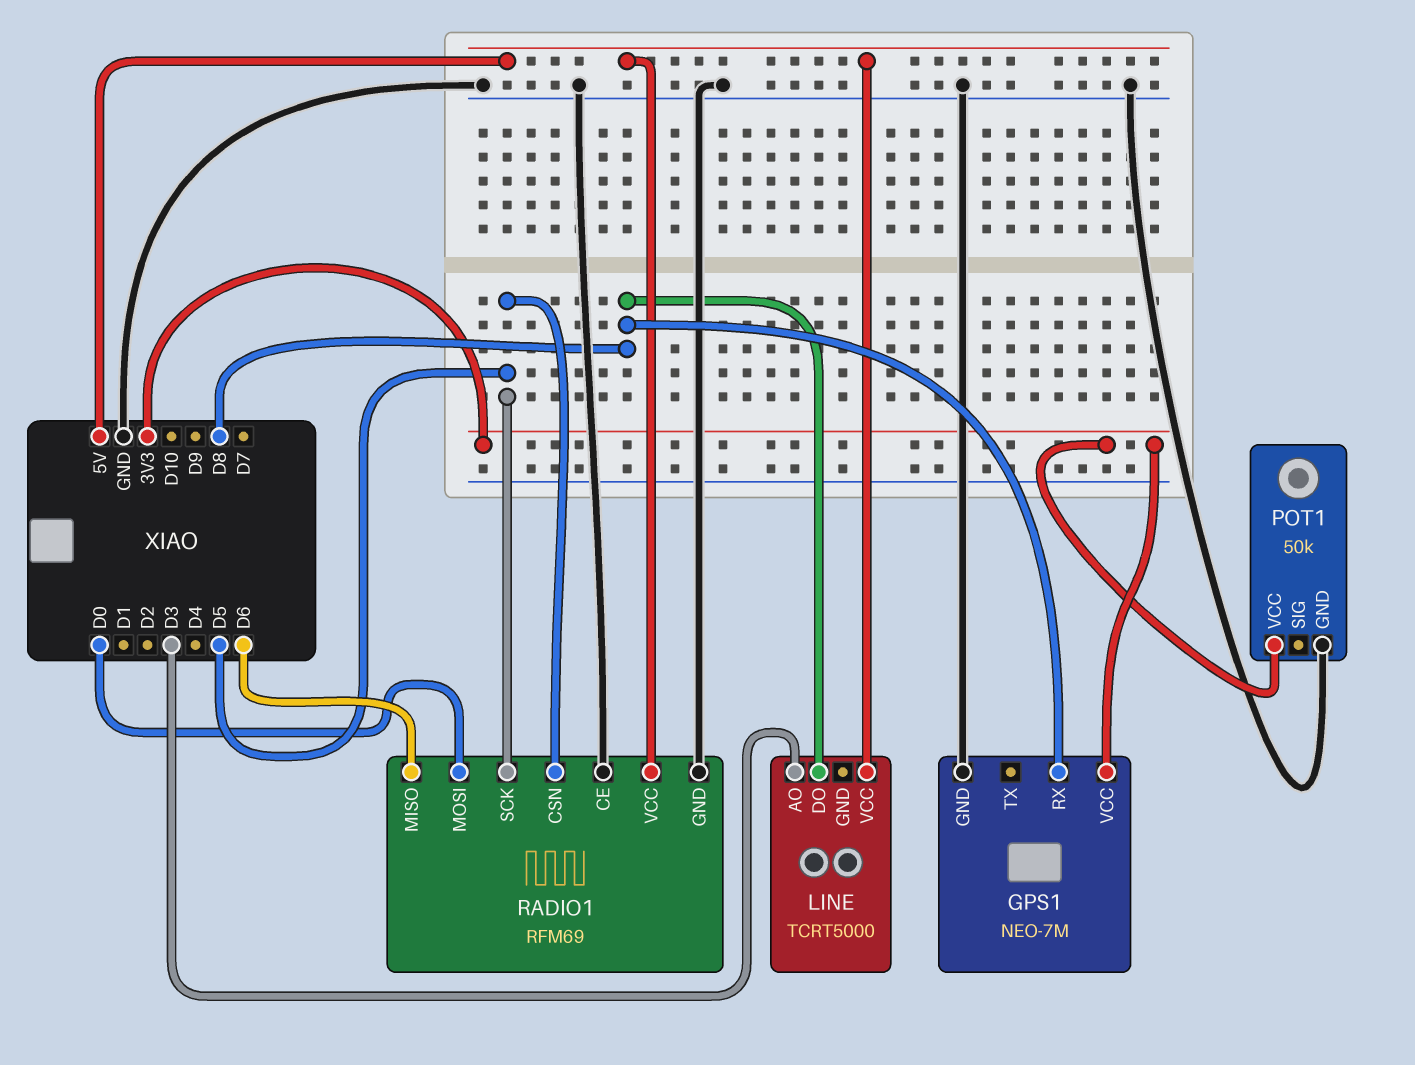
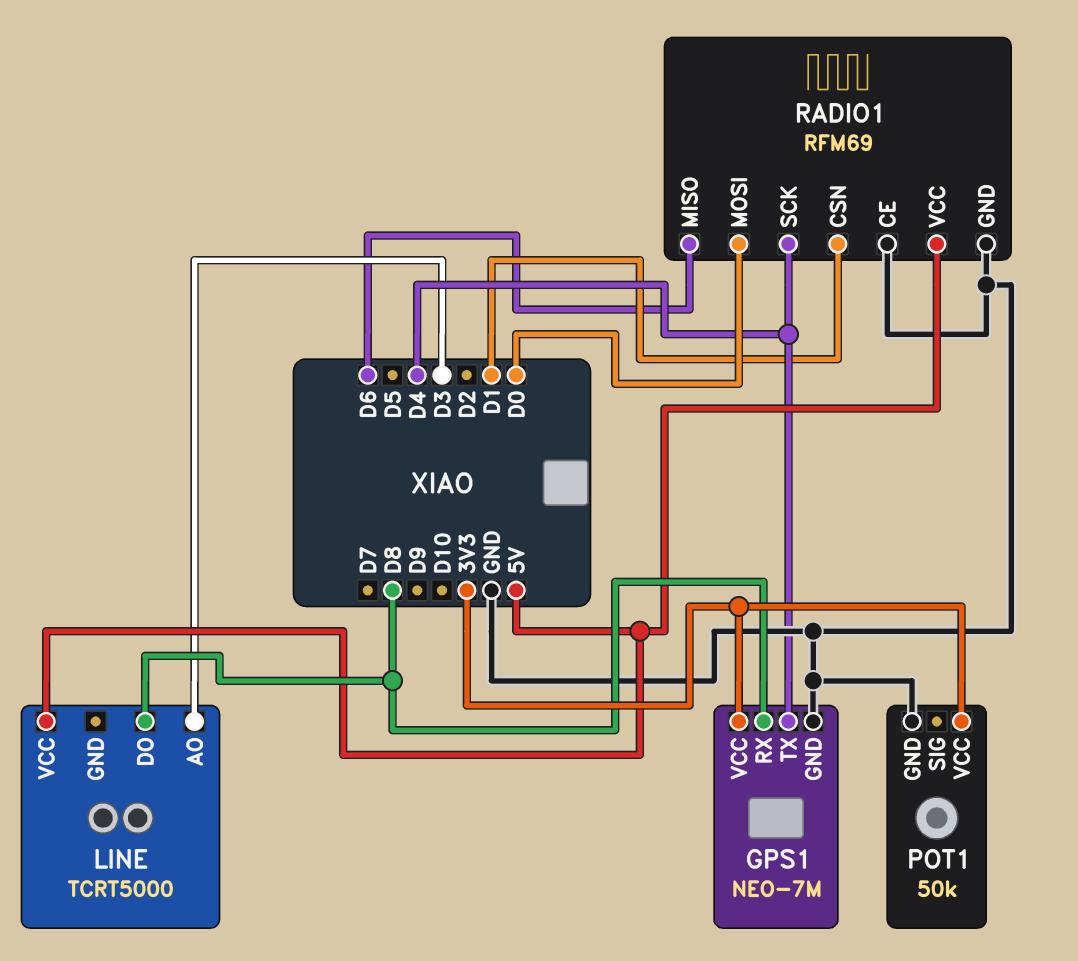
GPS1 pin TX: none -> D4
RADIO1 pin CSN: D5 -> D1
RADIO1 pin SCK: D5 -> D4

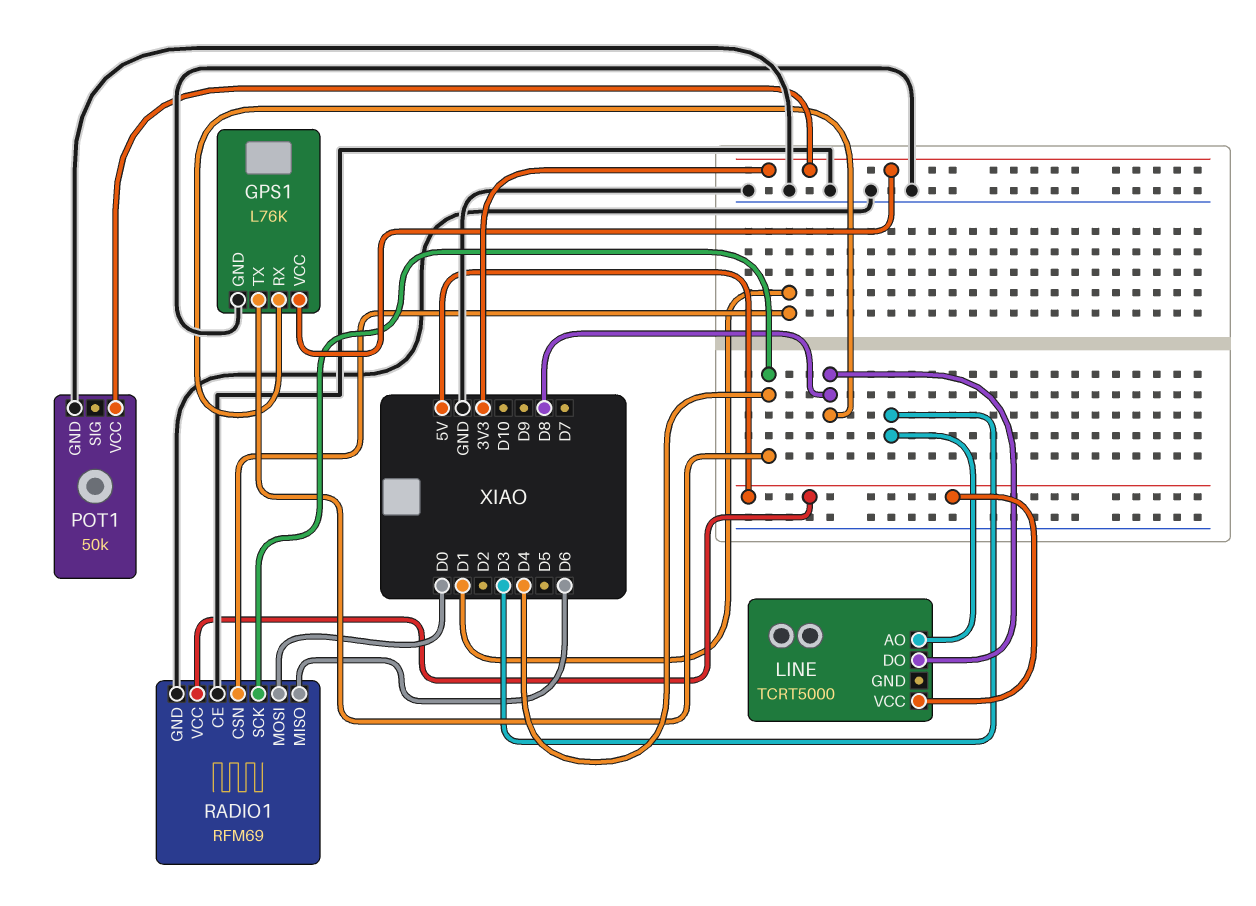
GPS1: NEO-7M -> L76K

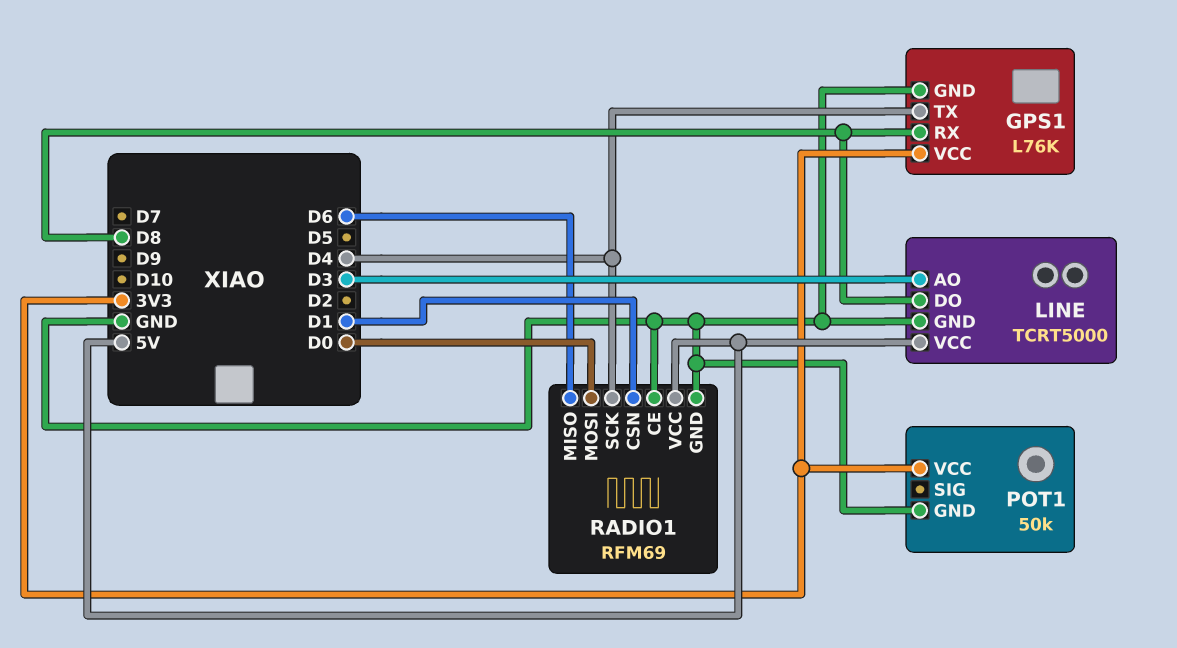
LINE pin GND: none -> GND

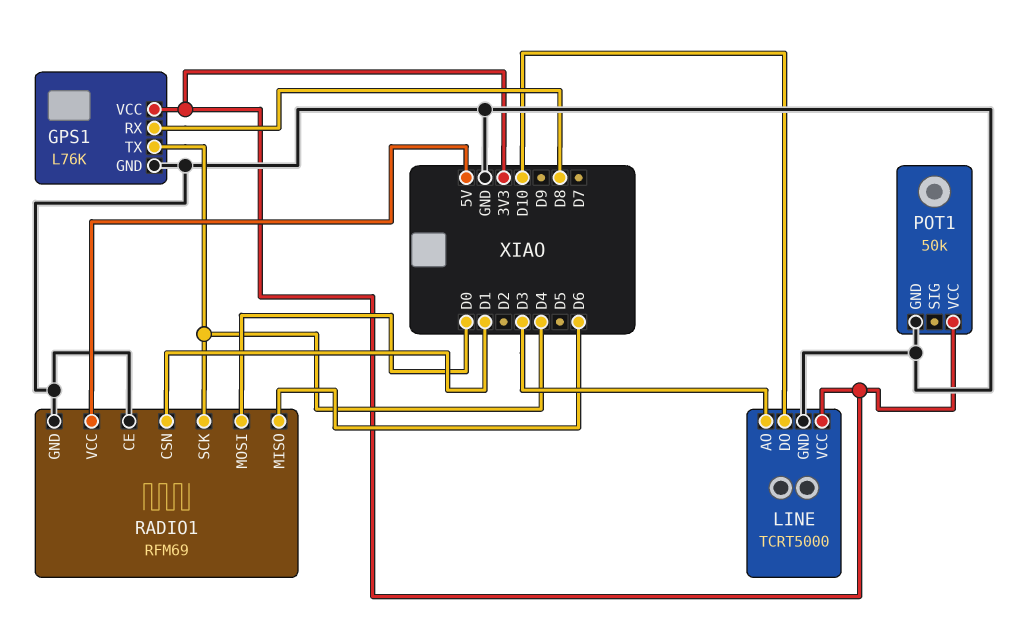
LINE pin DO: D8 -> D10
LINE pin VCC: 5V -> 3V3

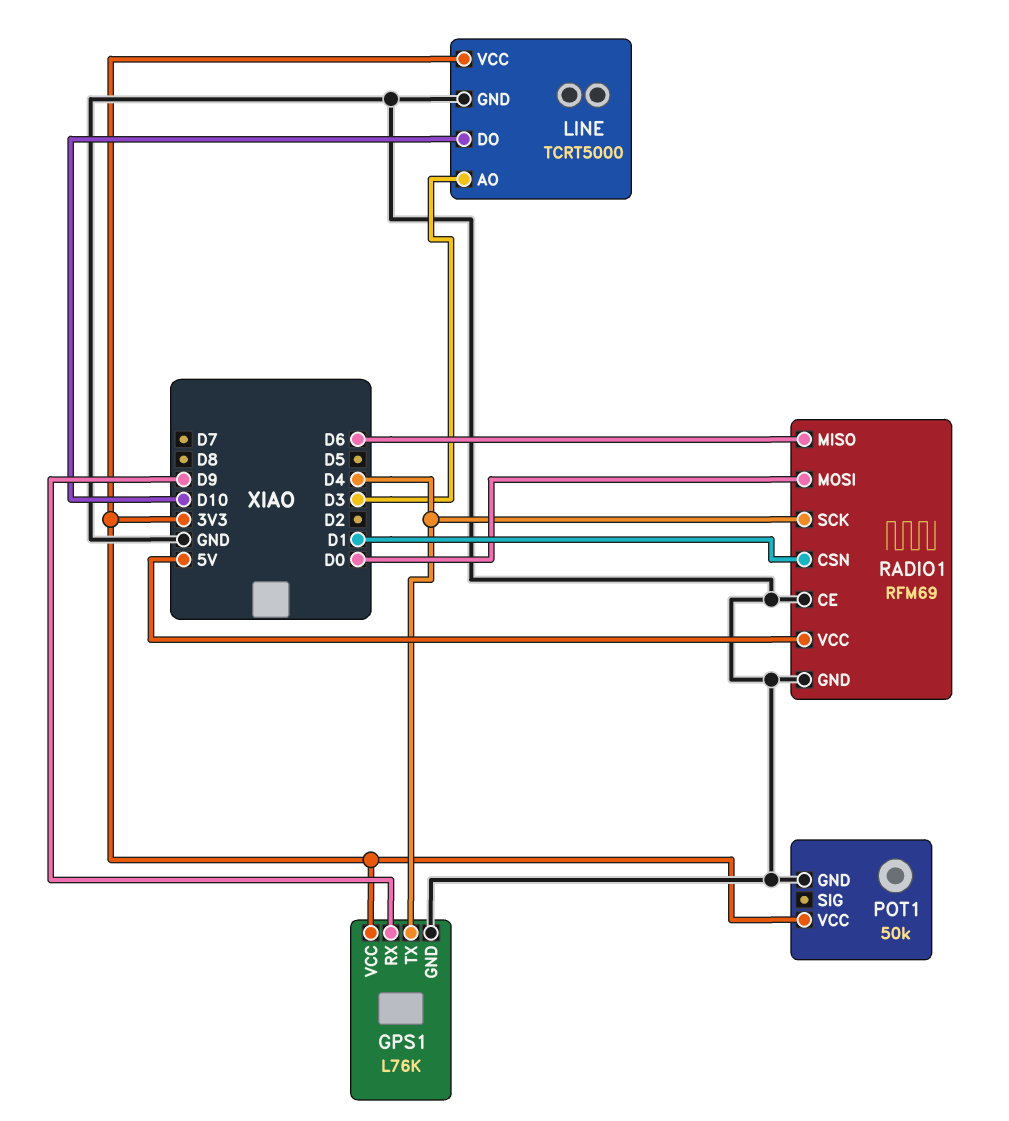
GPS1 pin RX: D8 -> D9

